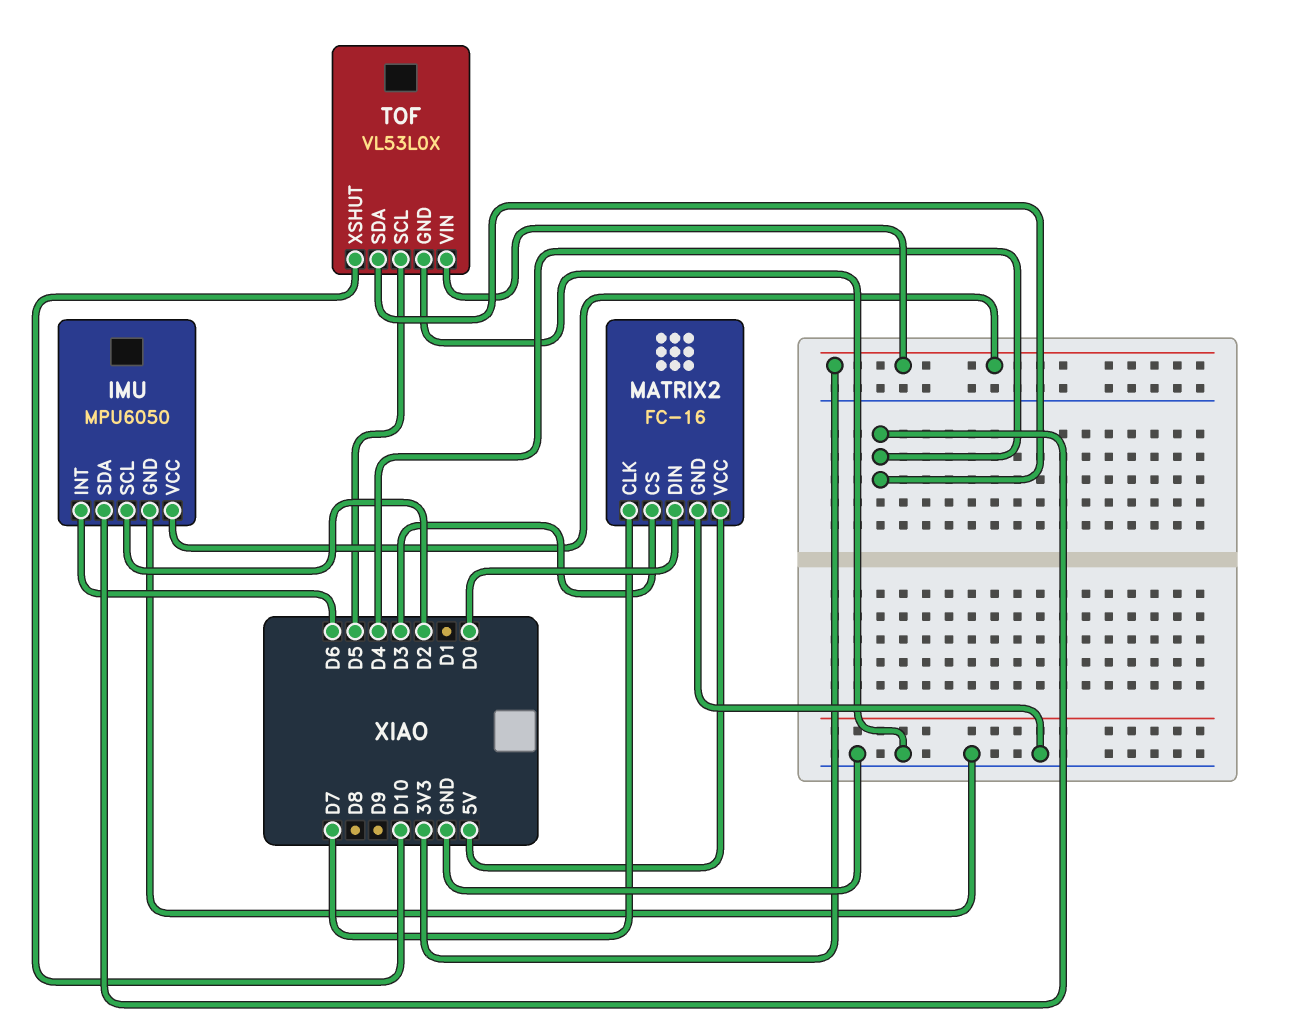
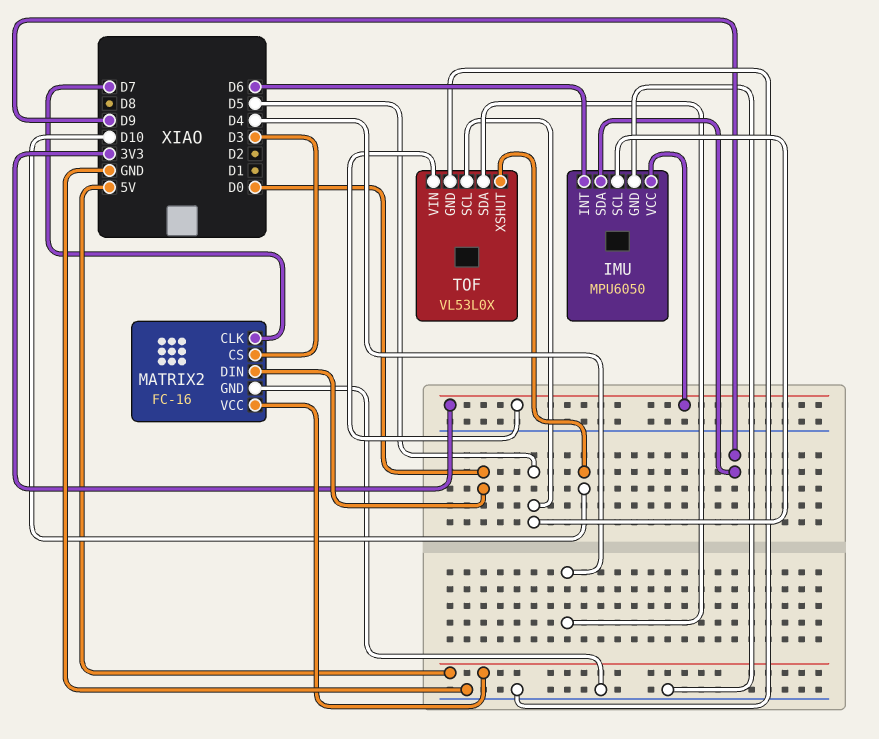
IMU pin SCL: D2 -> D5
IMU pin SDA: D4 -> D9

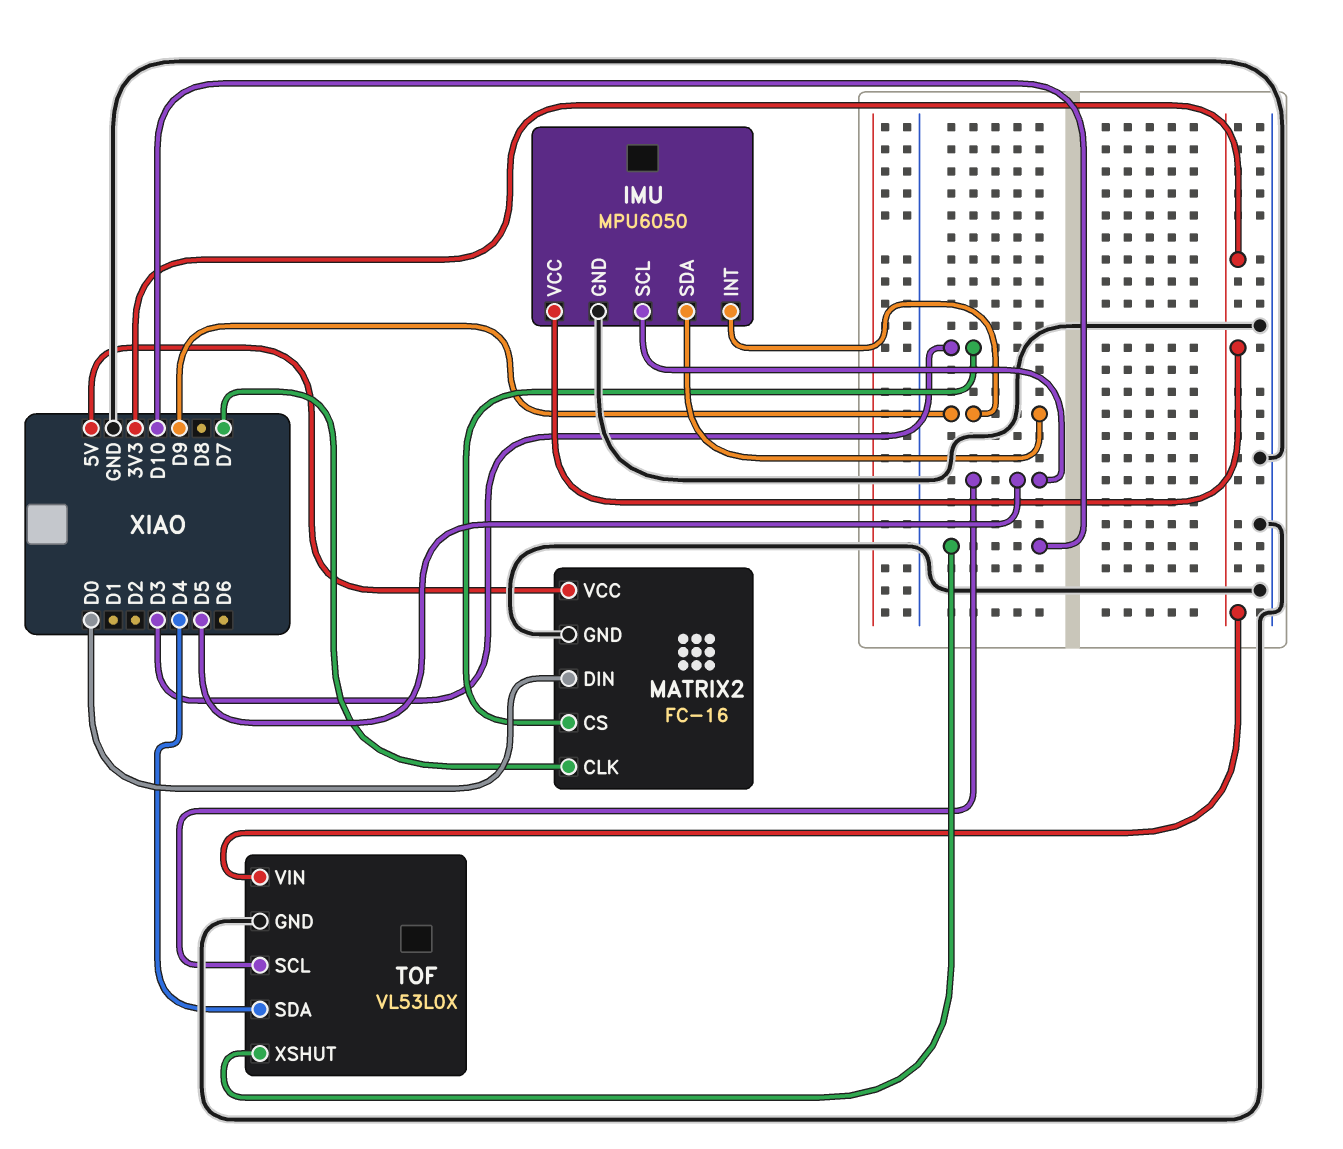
IMU pin INT: D6 -> D9

